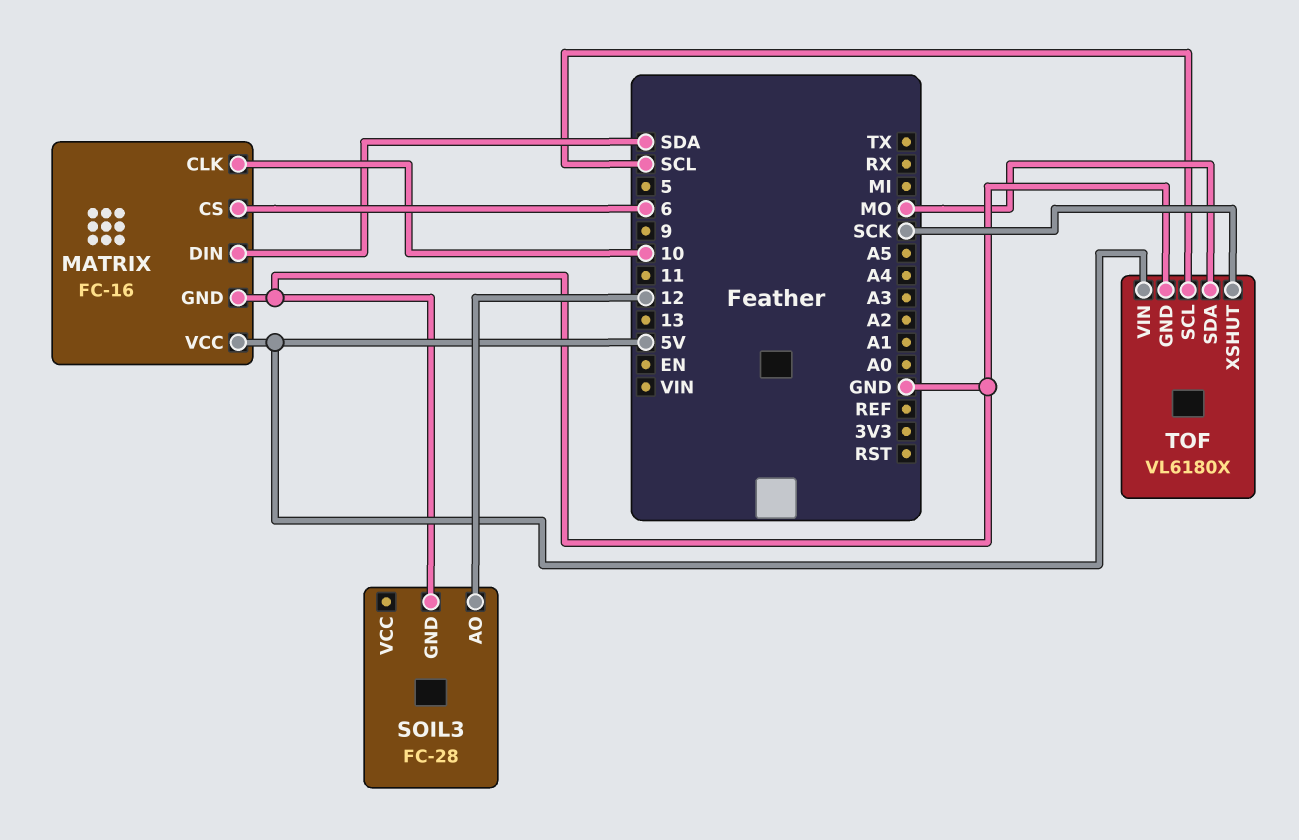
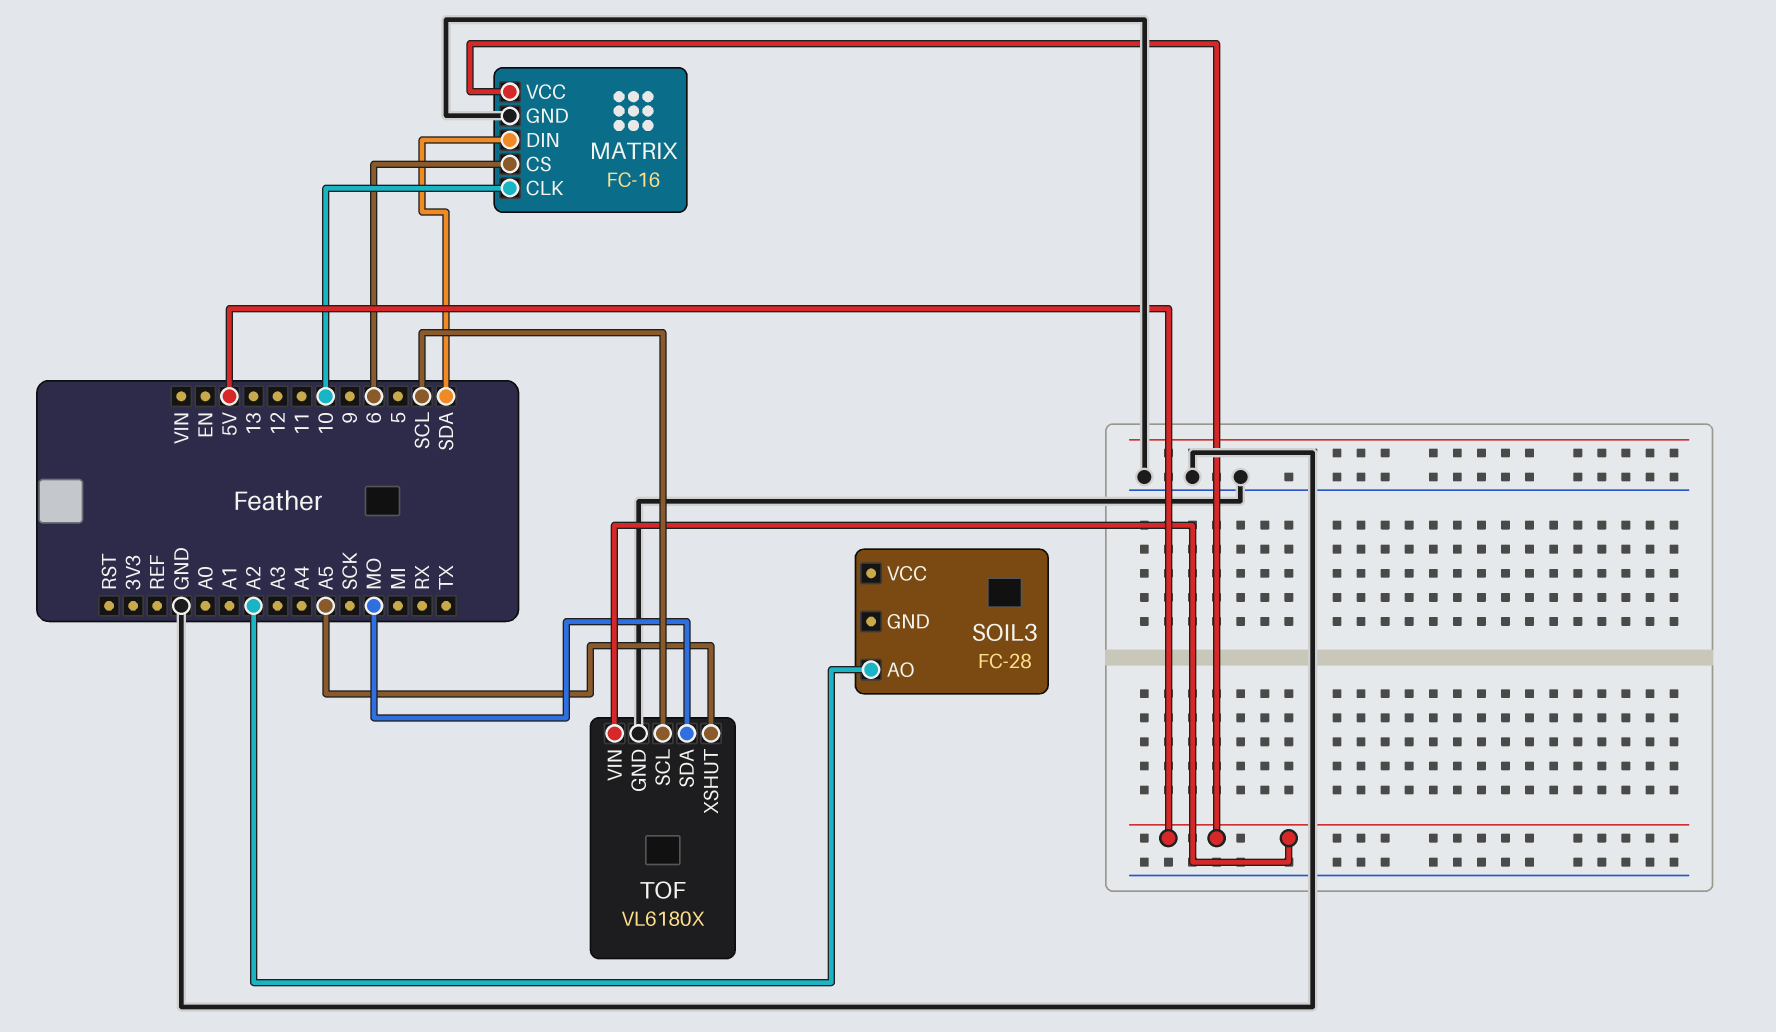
SOIL3 pin AO: 12 -> A2
SOIL3 pin GND: GND -> none
TOF pin XSHUT: SCK -> A5

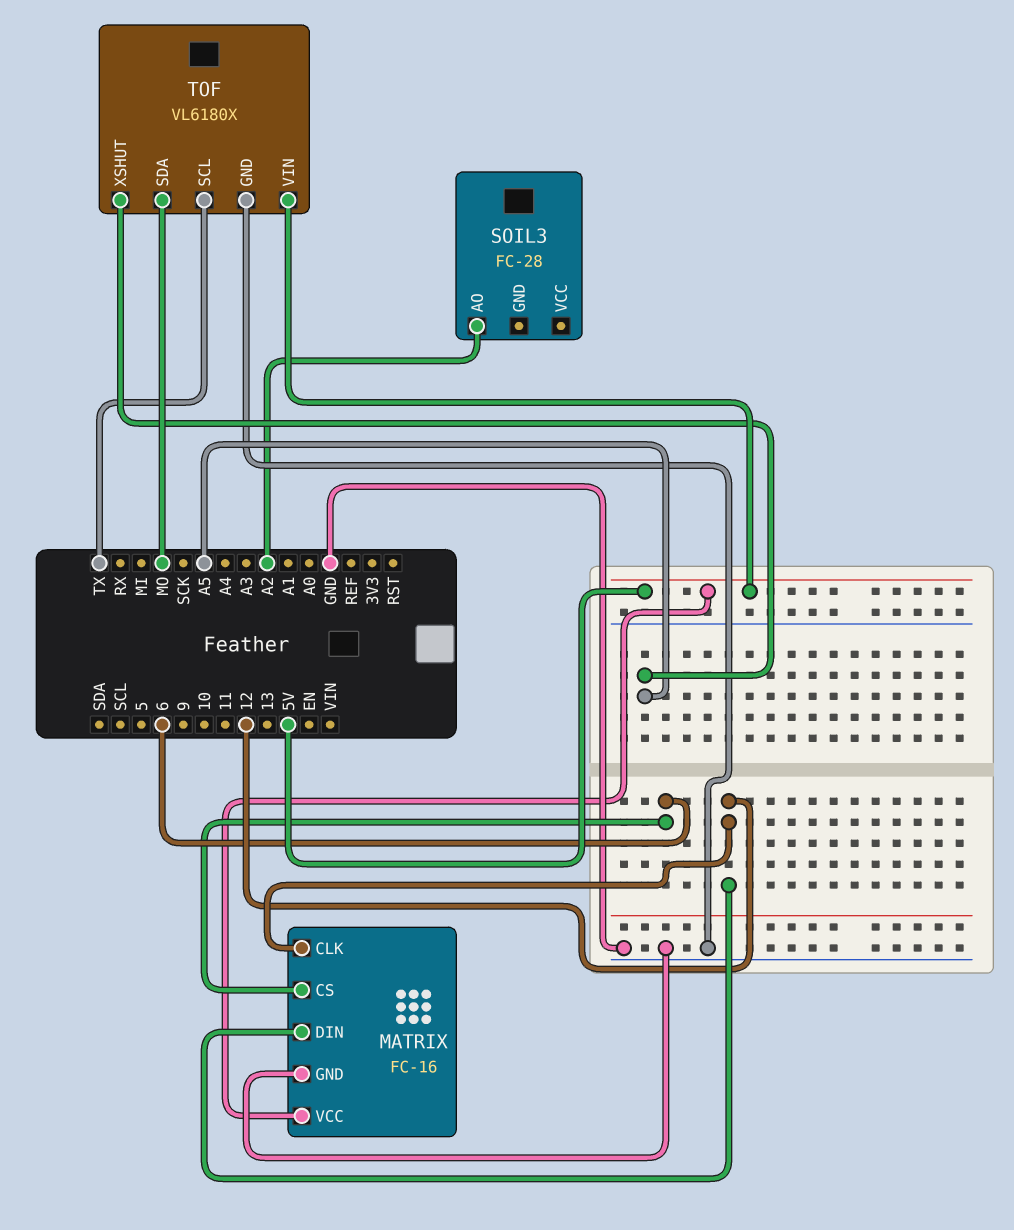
MATRIX pin CLK: 10 -> 12
MATRIX pin DIN: SDA -> 12
TOF pin SCL: SCL -> TX

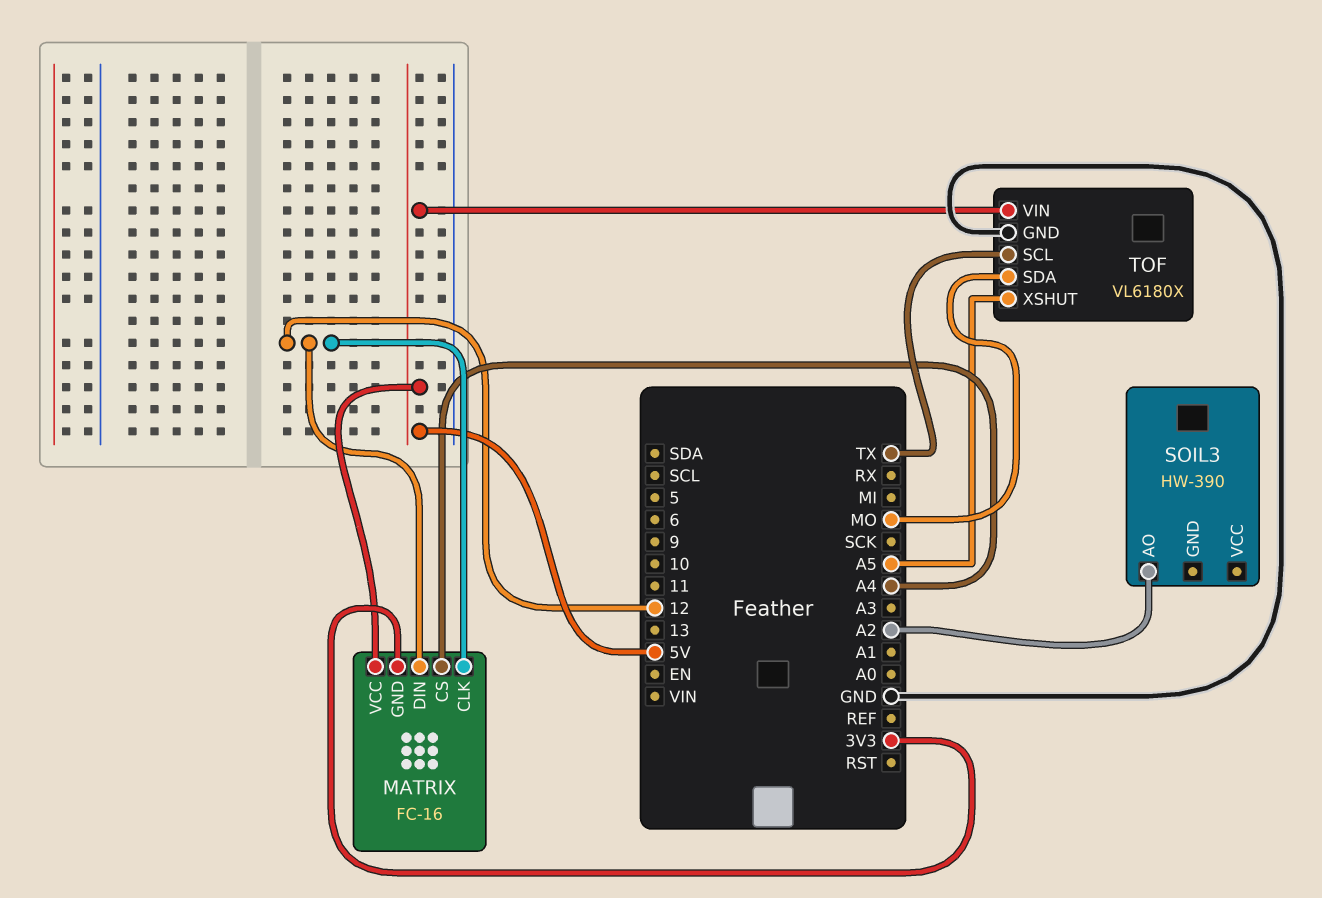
MATRIX pin CS: 6 -> A4
MATRIX pin GND: GND -> 3V3
SOIL3: FC-28 -> HW-390

